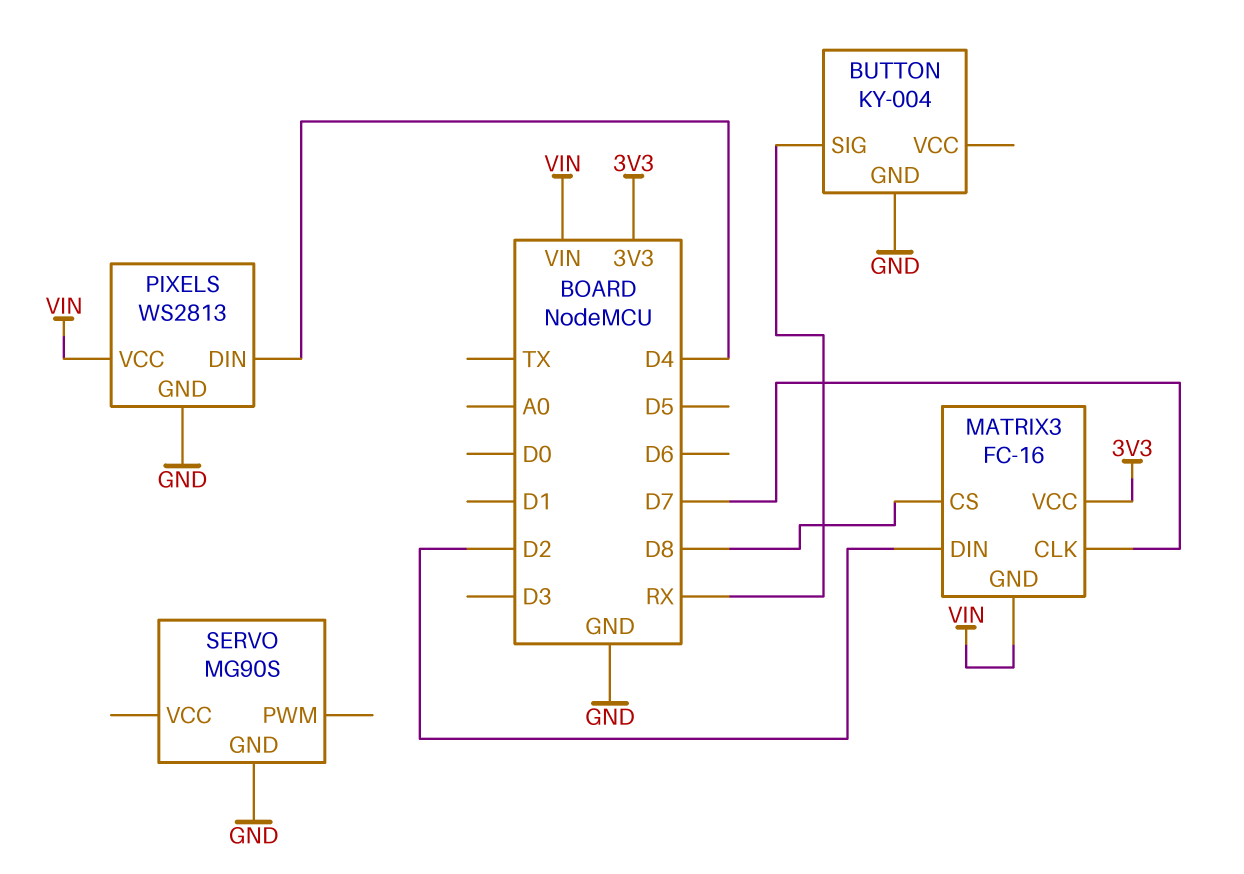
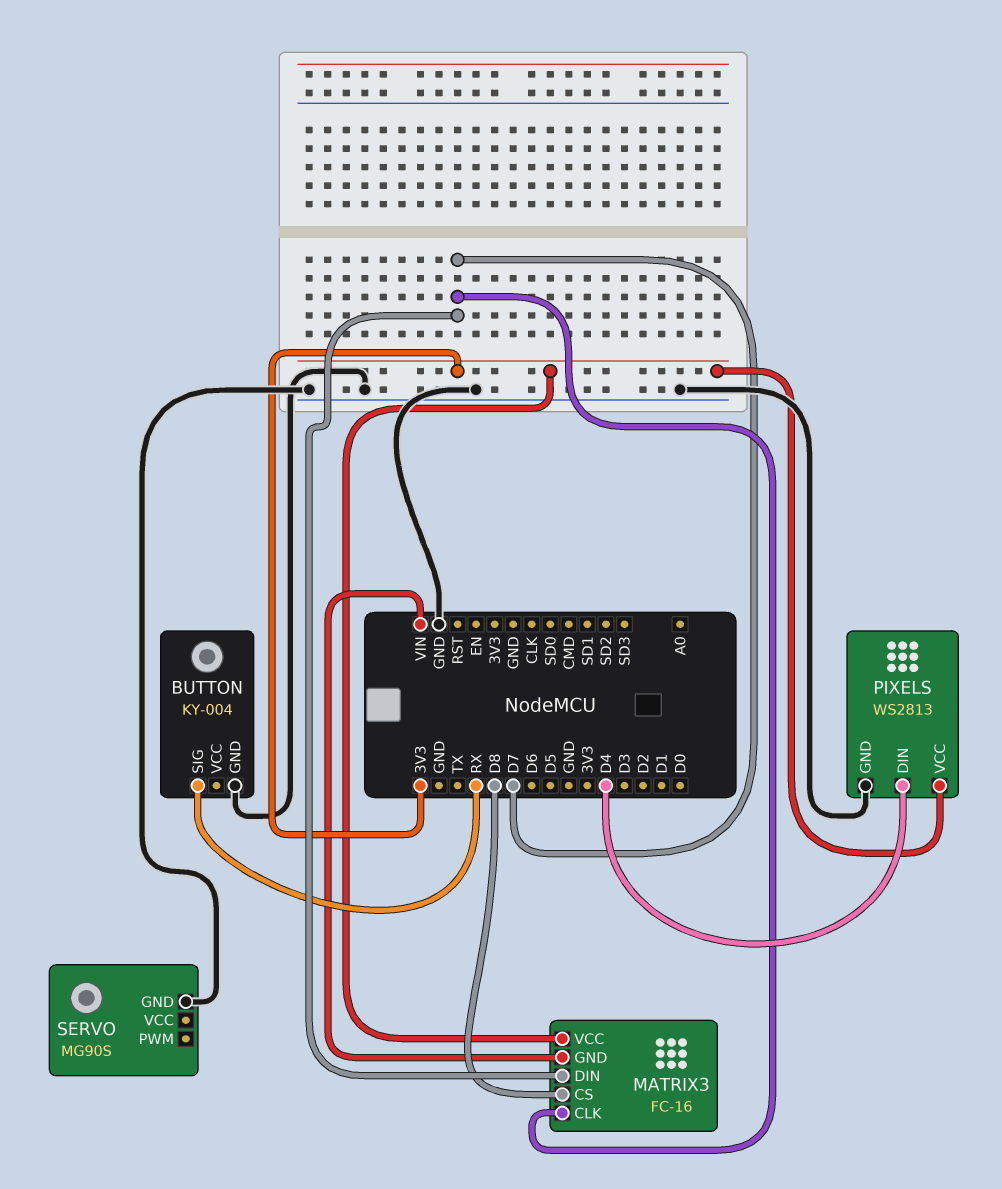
MATRIX3 pin DIN: D2 -> D7
PIXELS pin VCC: VIN -> 3V3

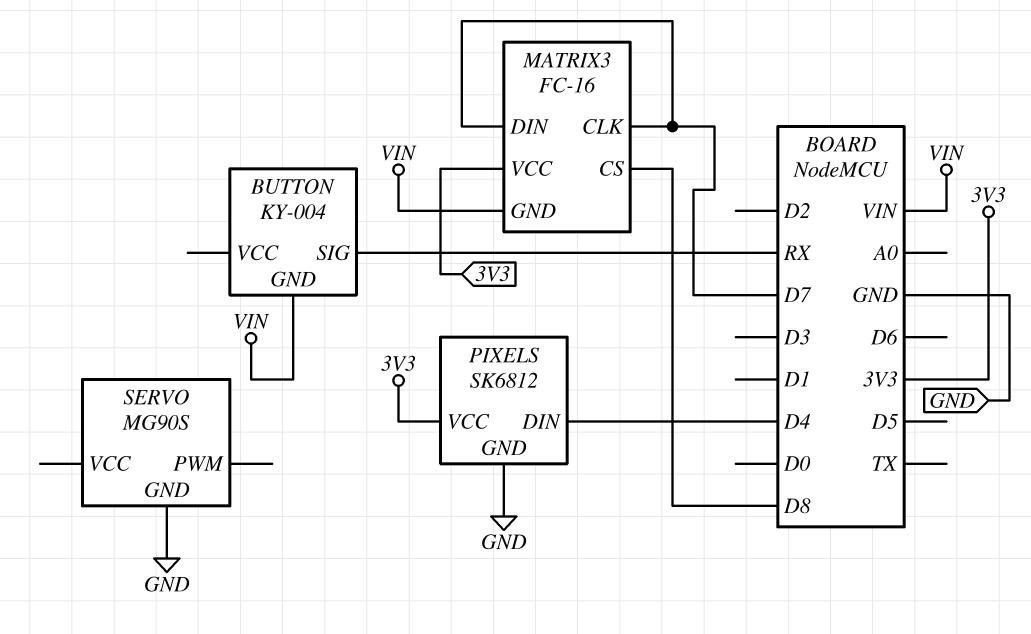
BUTTON pin GND: GND -> VIN
PIXELS: WS2813 -> SK6812

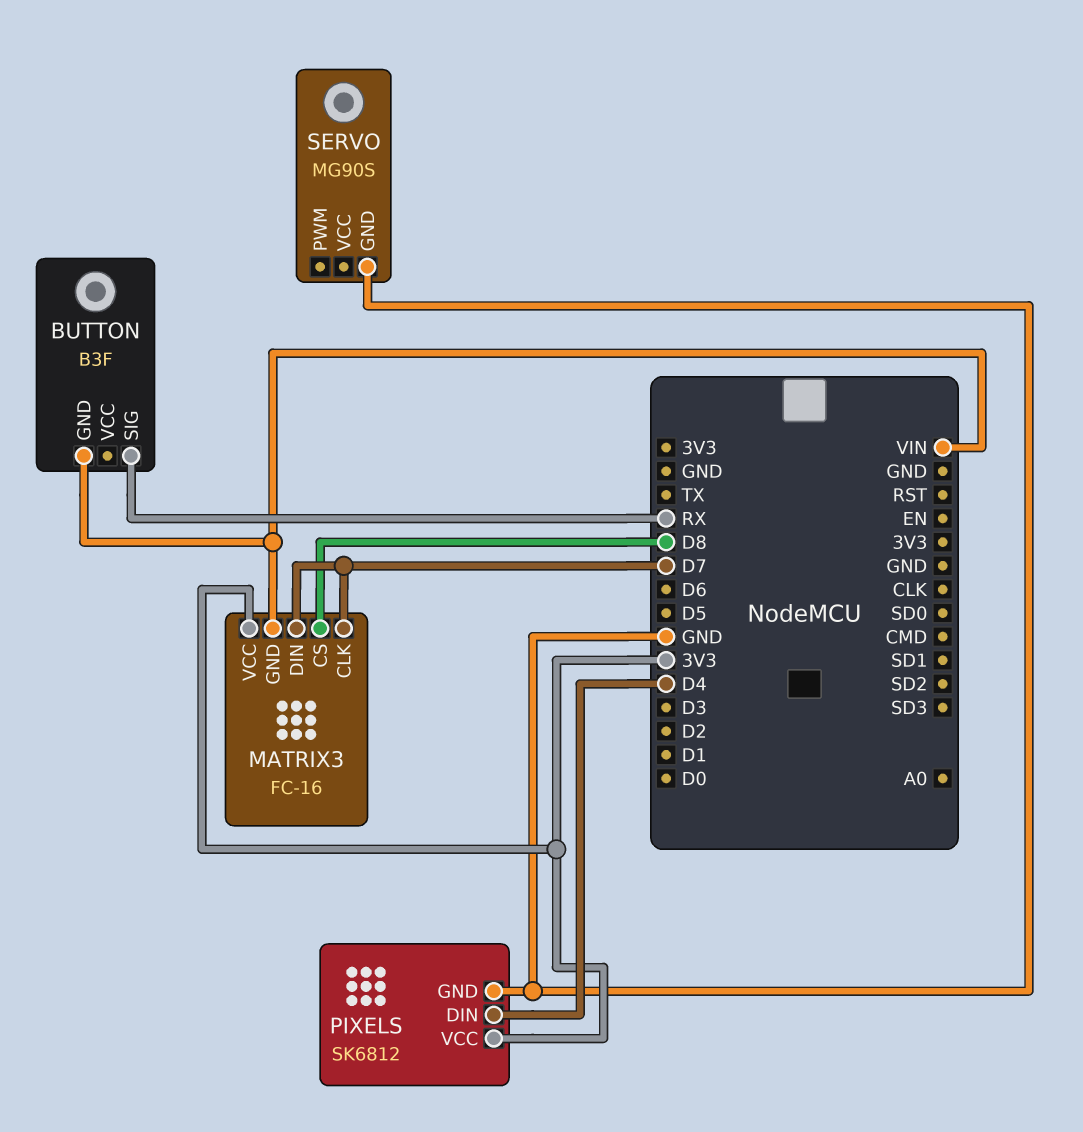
BUTTON: KY-004 -> B3F

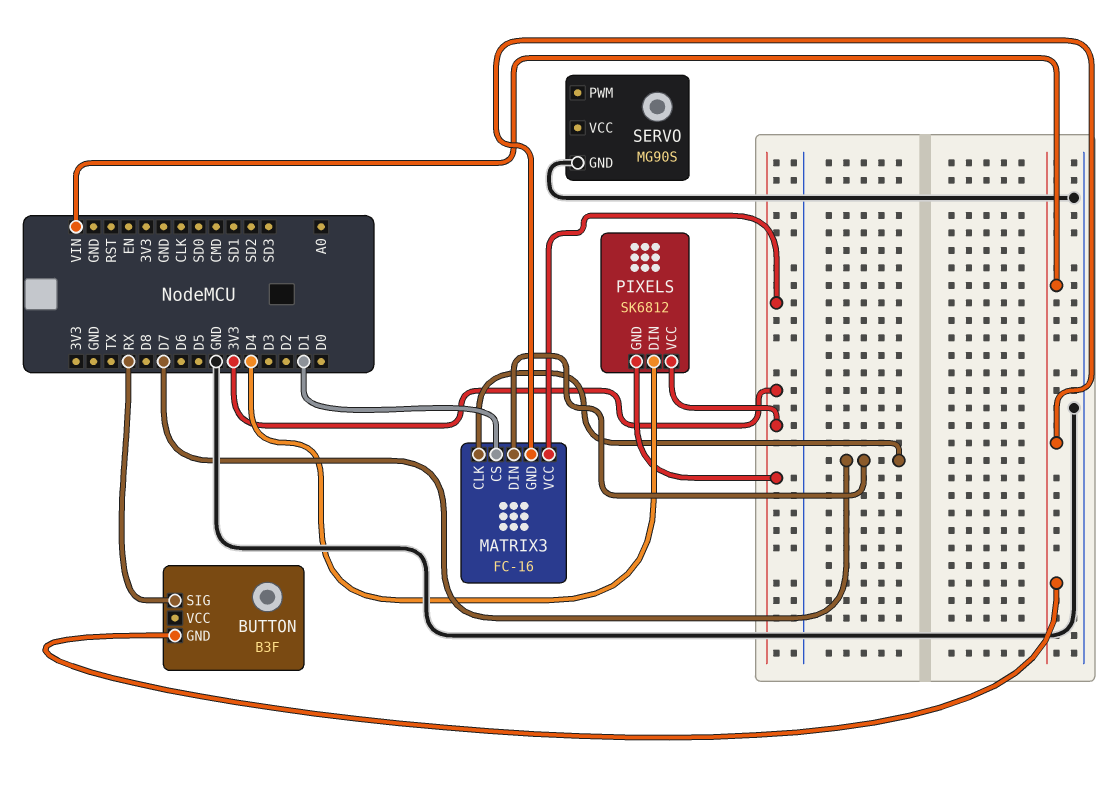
MATRIX3 pin CS: D8 -> D1
PIXELS pin GND: GND -> 3V3

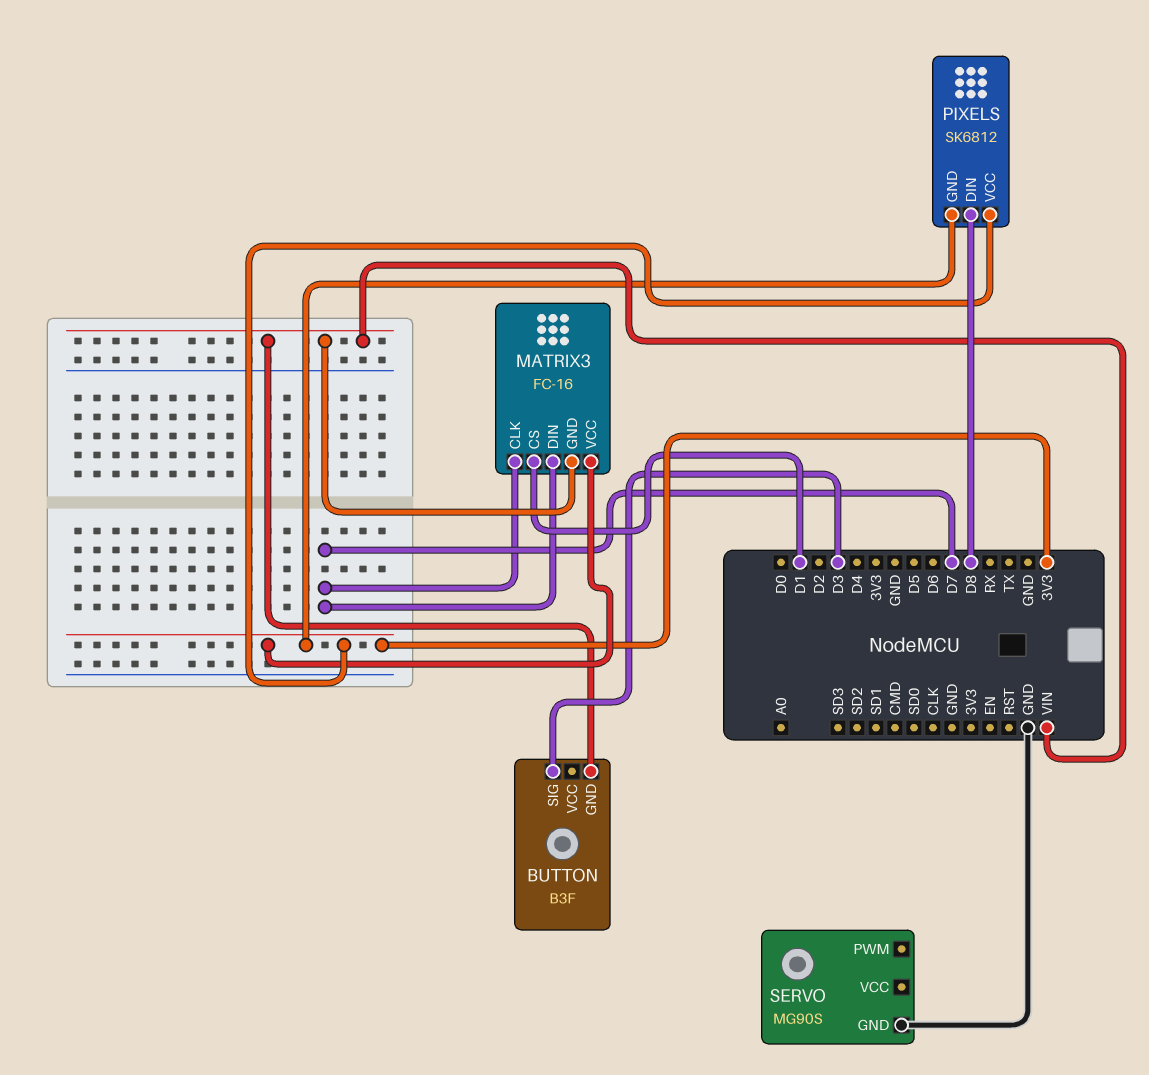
BUTTON pin SIG: RX -> D3
PIXELS pin DIN: D4 -> D8

